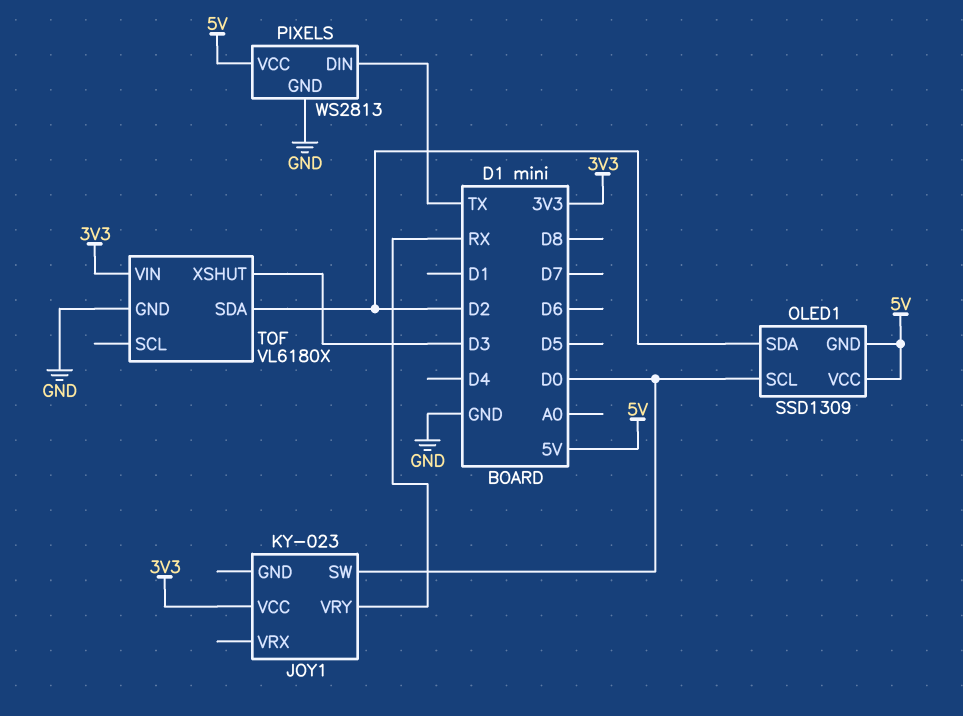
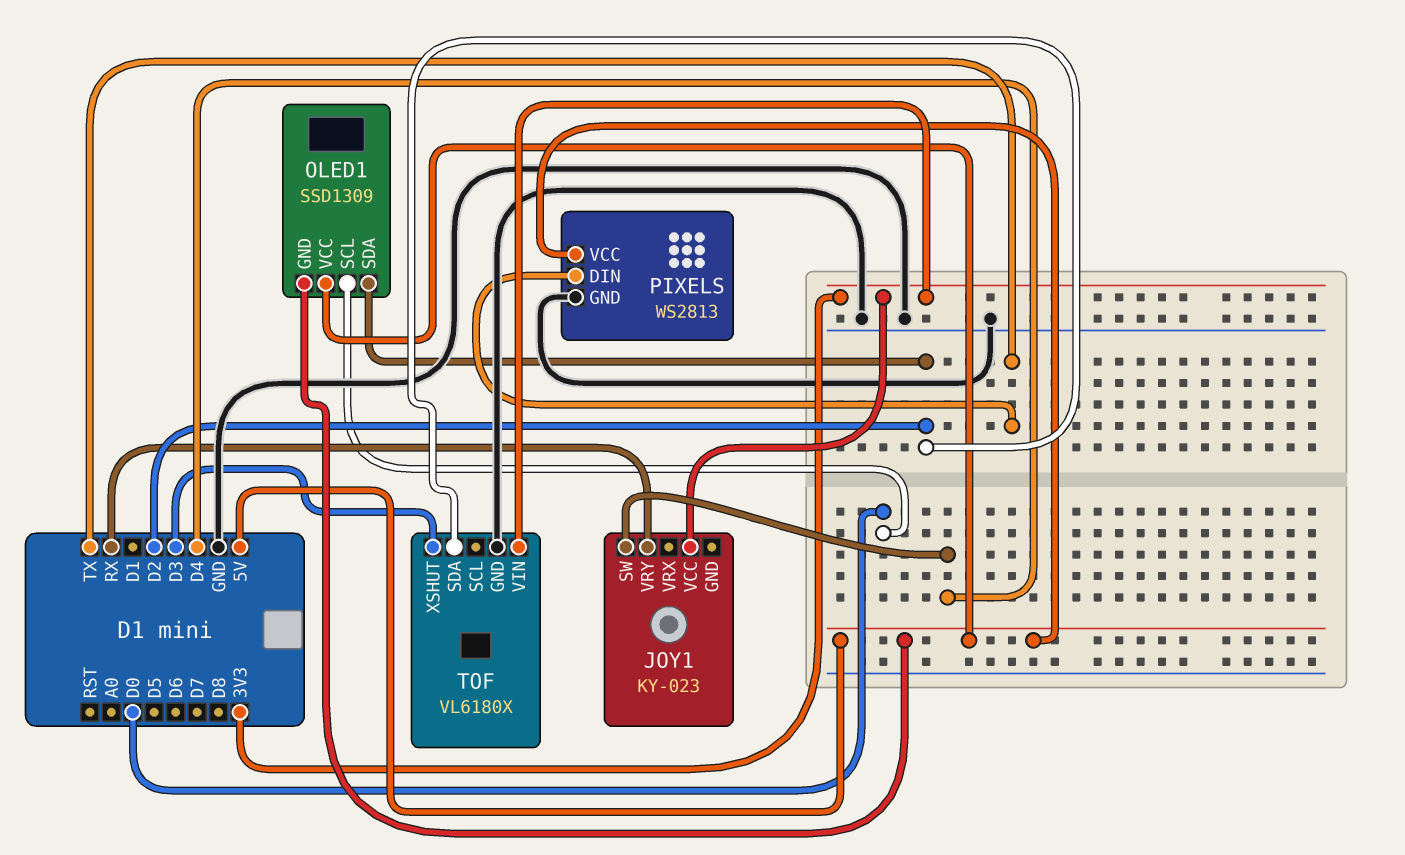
JOY1 pin SW: D0 -> D4

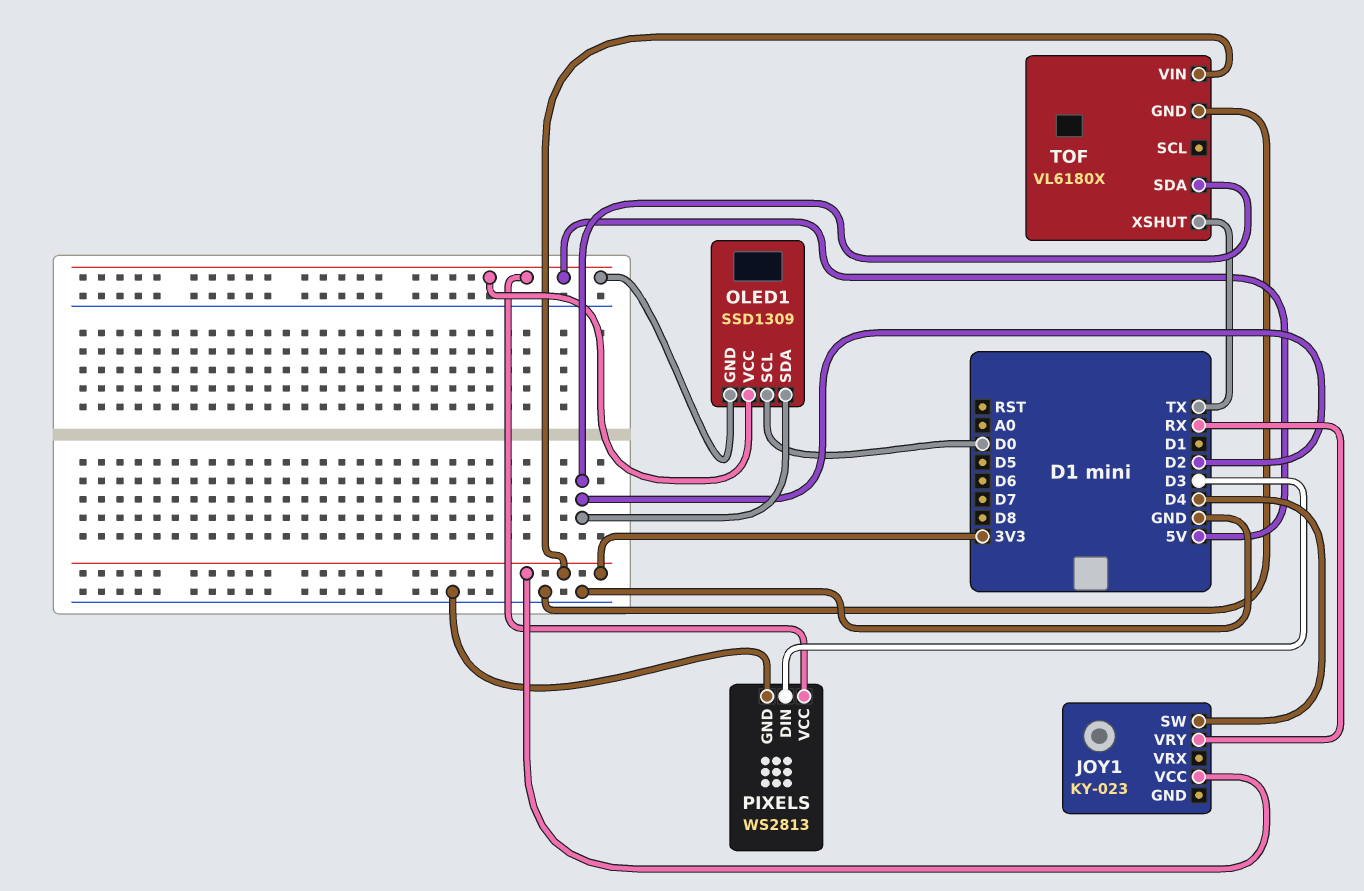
PIXELS pin DIN: TX -> D3
TOF pin XSHUT: D3 -> TX

